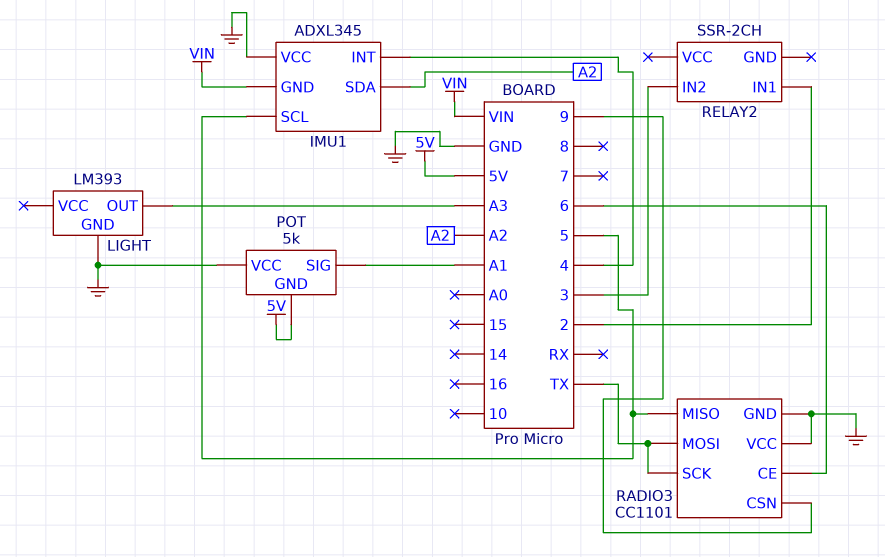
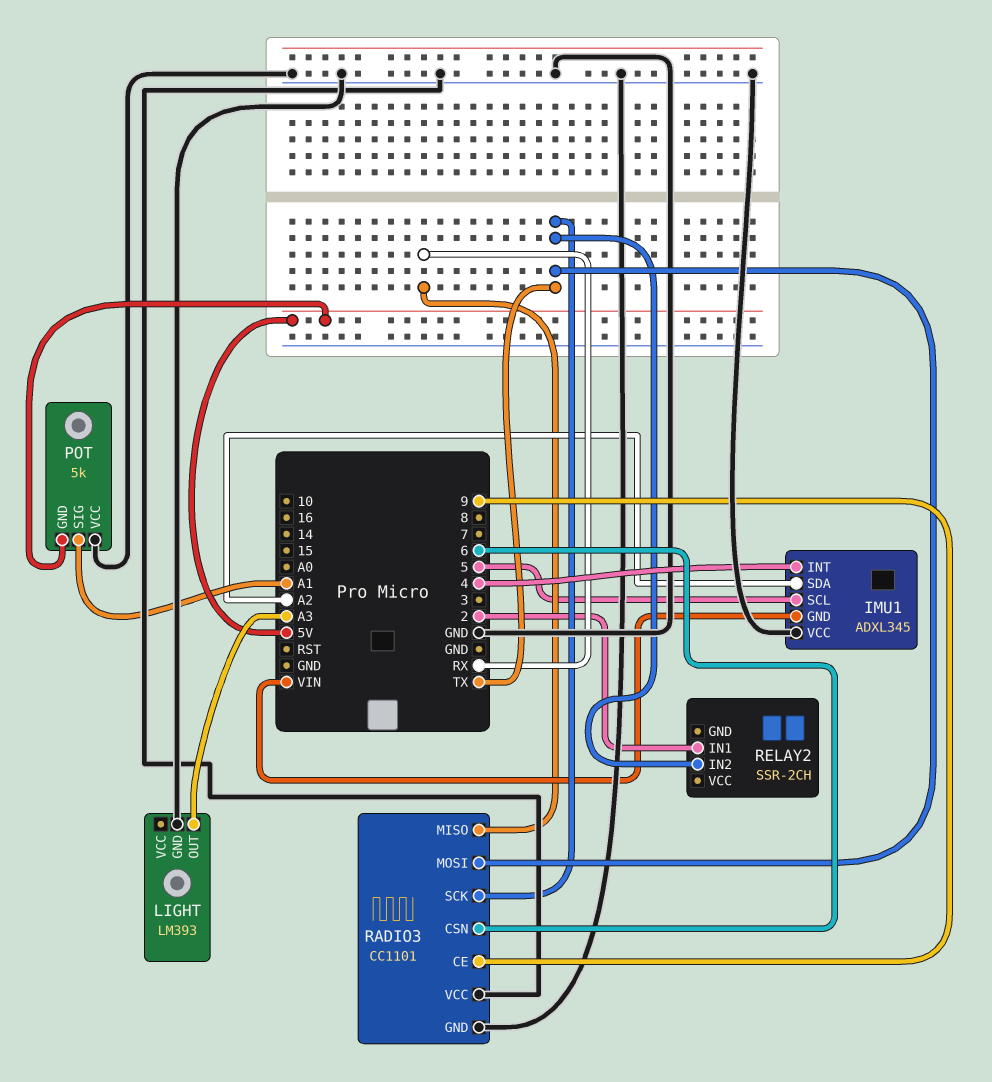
RADIO3 pin CE: 6 -> 9
RADIO3 pin CSN: 9 -> 6
RADIO3 pin MISO: 5 -> RX
RELAY2 pin IN2: 3 -> TX

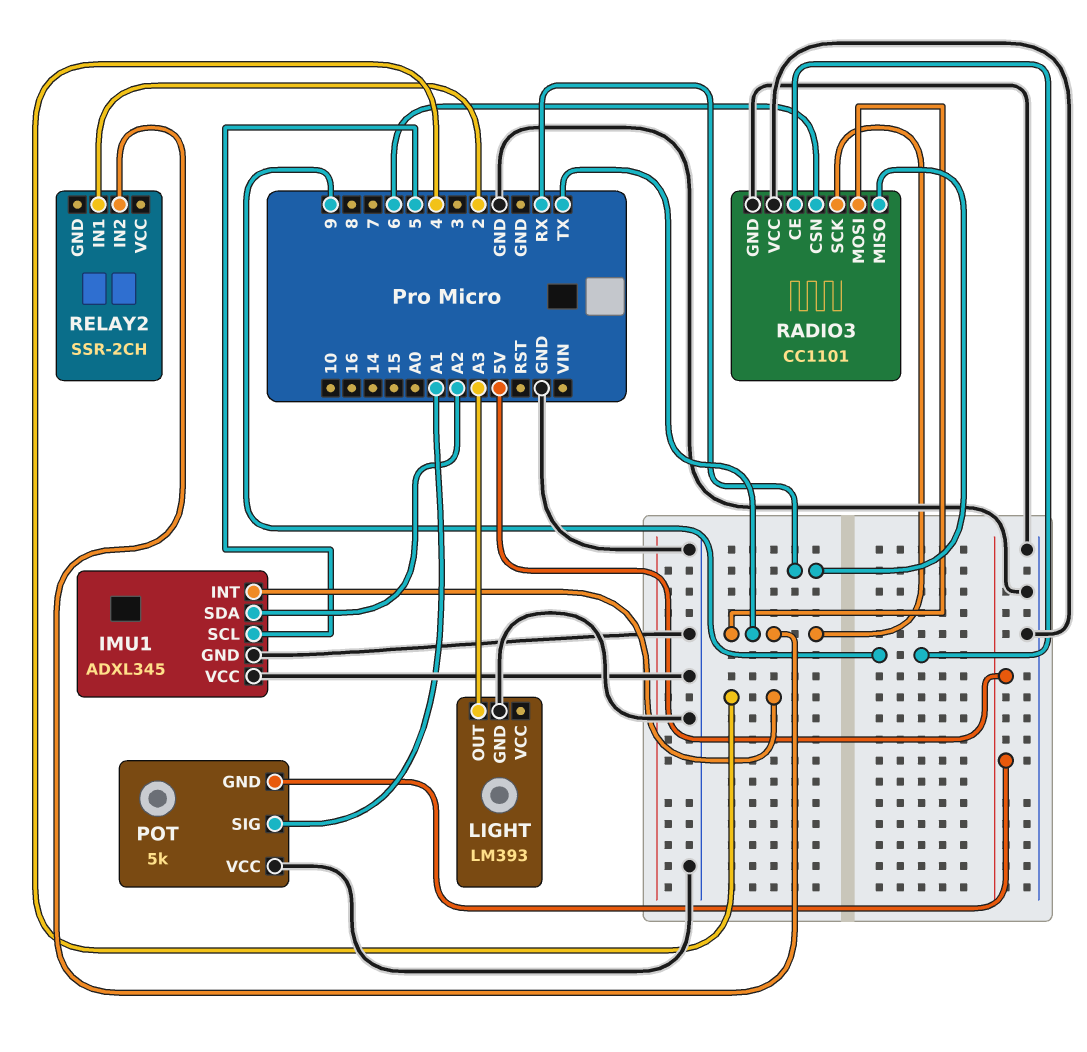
IMU1 pin GND: VIN -> GND

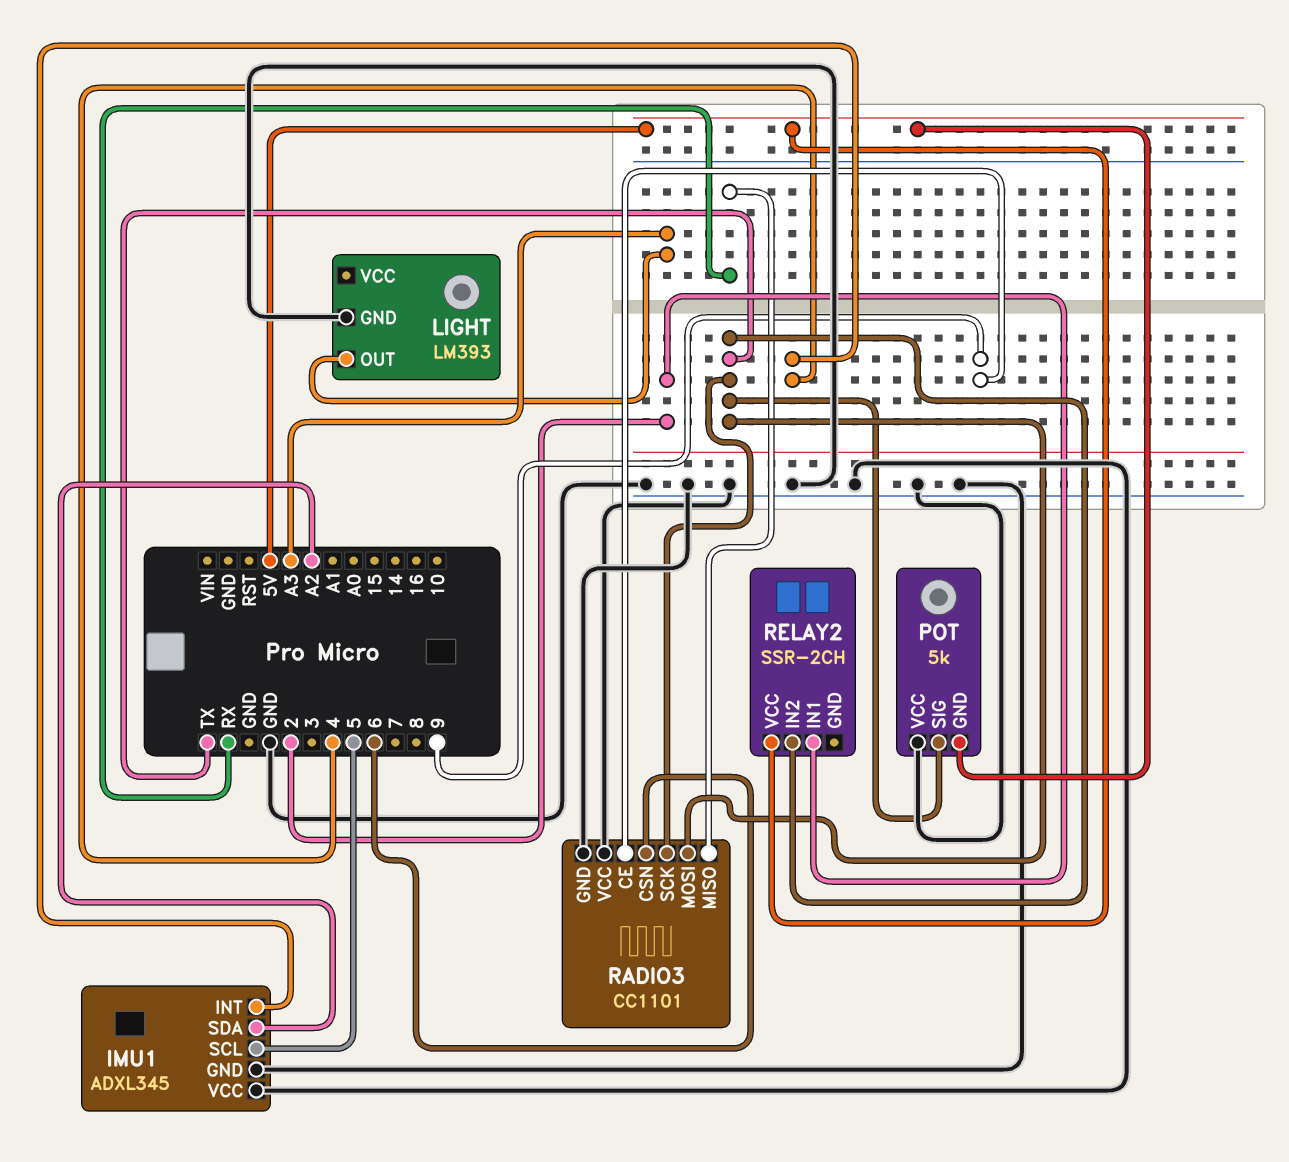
POT pin SIG: A1 -> TX
RELAY2 pin VCC: none -> 5V

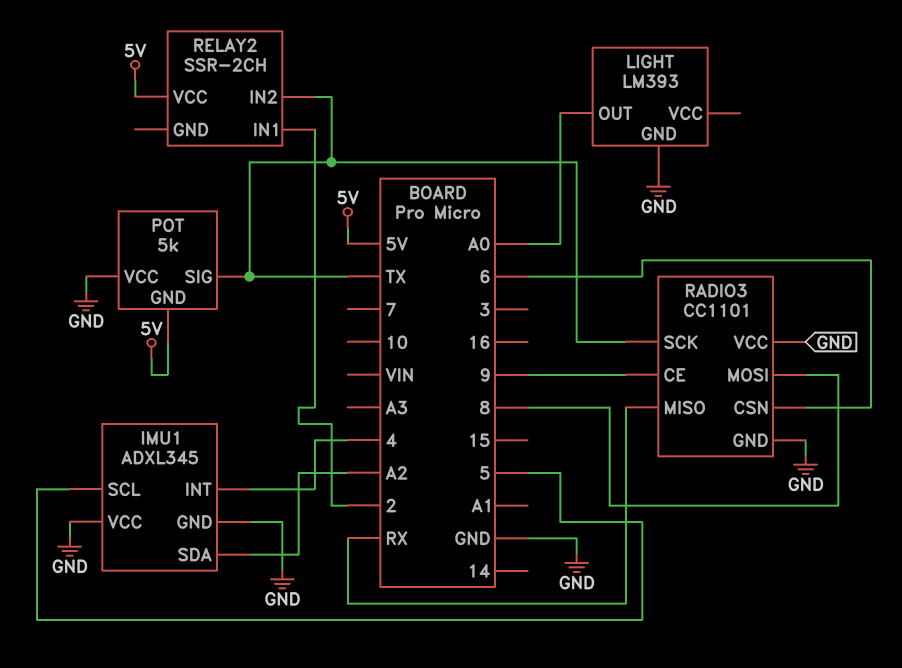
LIGHT pin OUT: A3 -> A0
RADIO3 pin MOSI: TX -> 8

